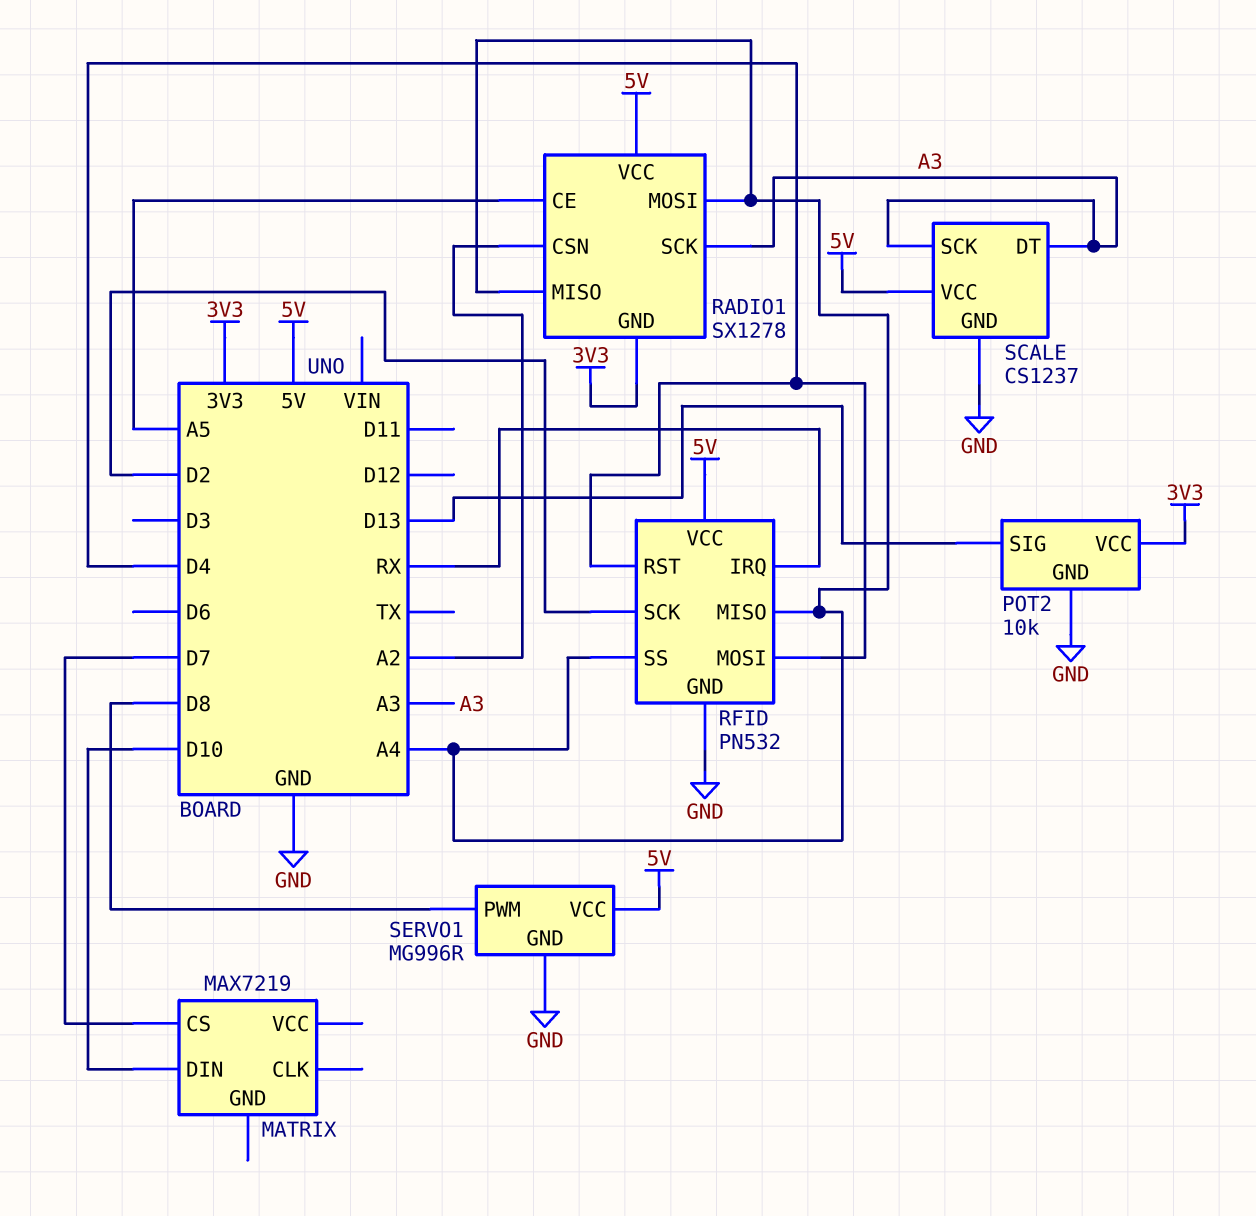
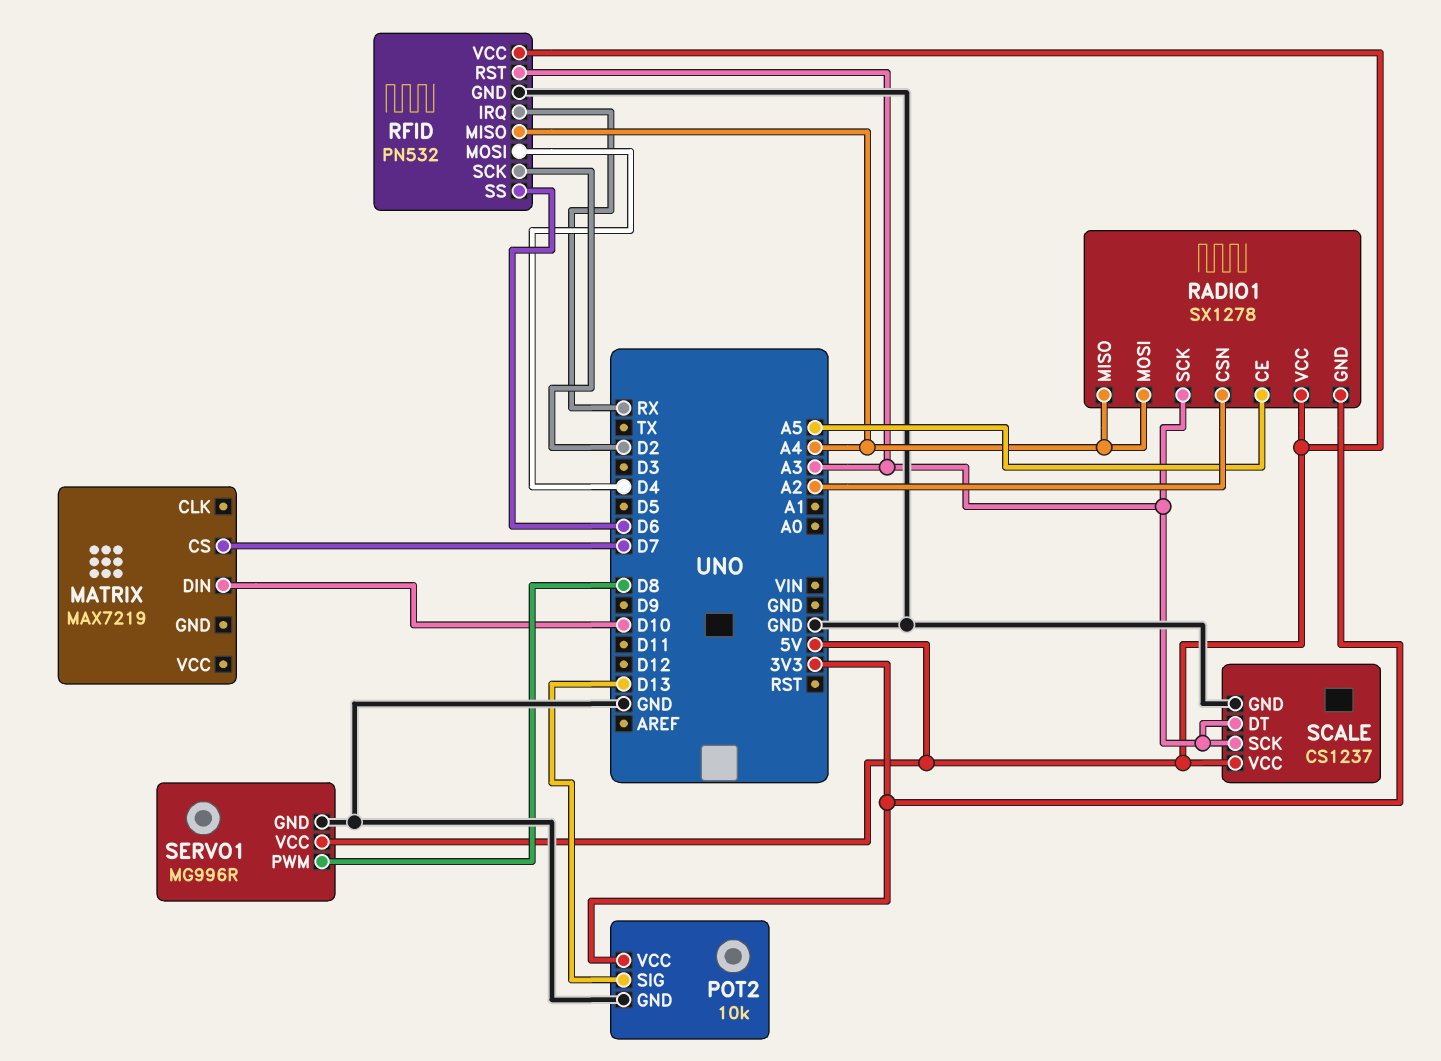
RFID pin RST: D4 -> A3
RFID pin SS: A4 -> D6

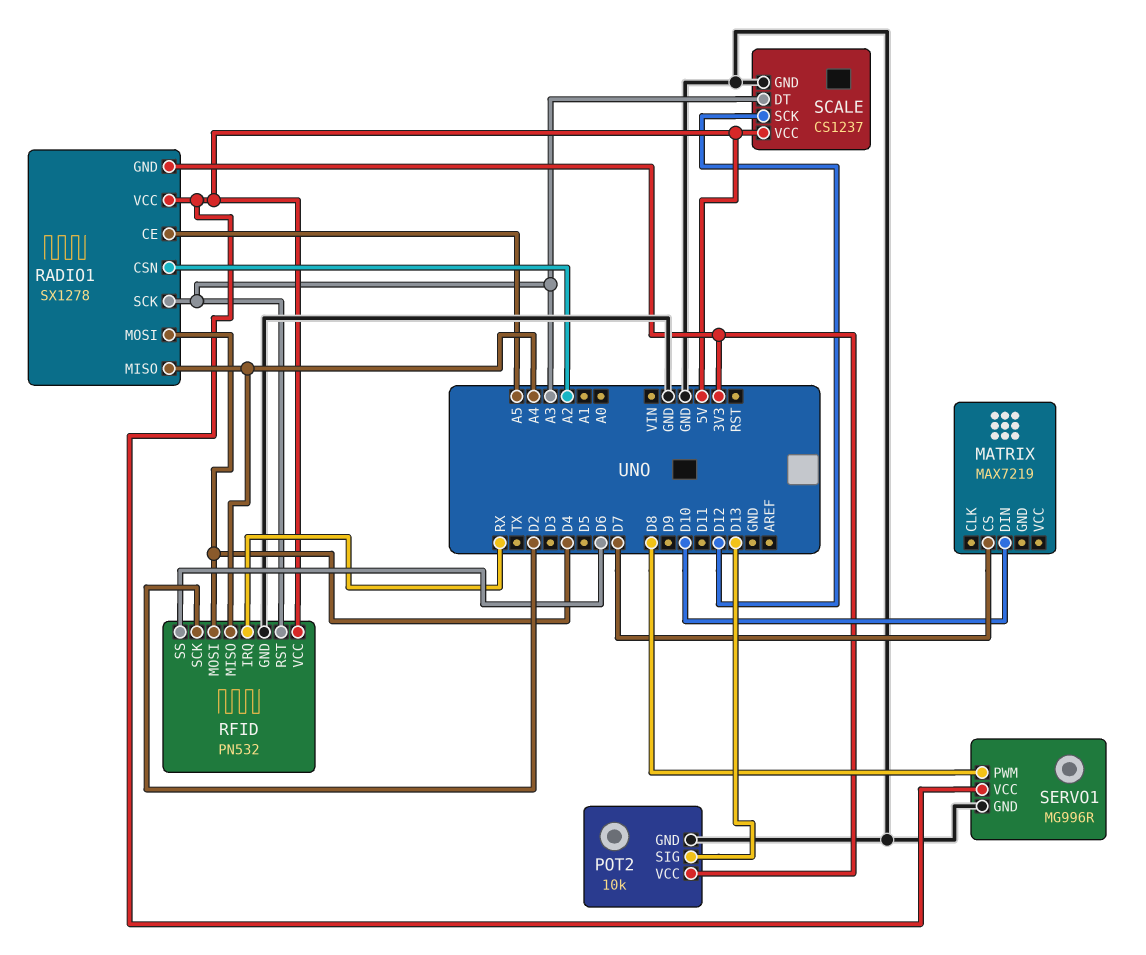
RADIO1 pin MOSI: A4 -> D4
SCALE pin SCK: A3 -> D12

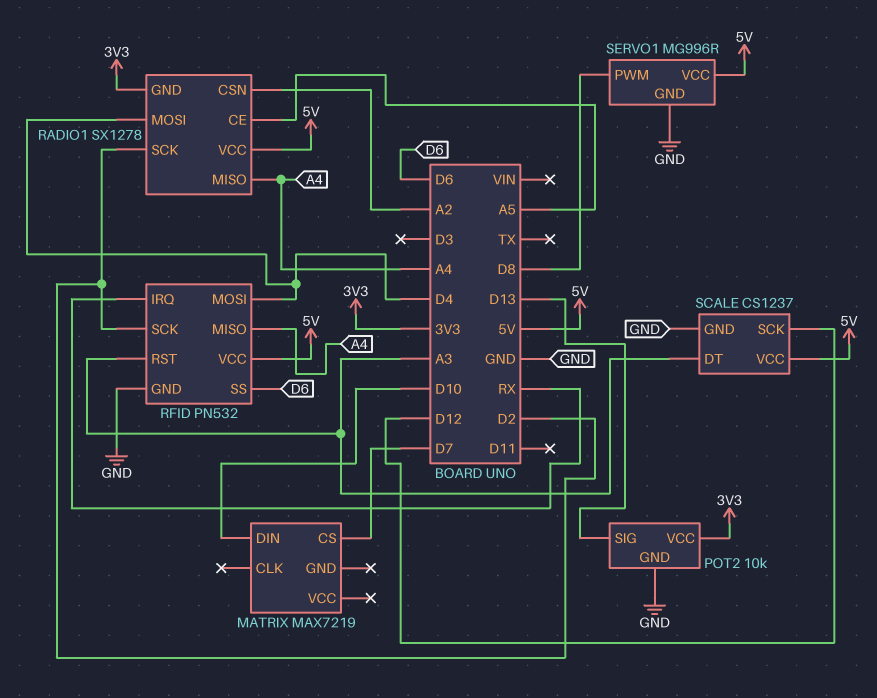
RADIO1 pin SCK: A3 -> D2

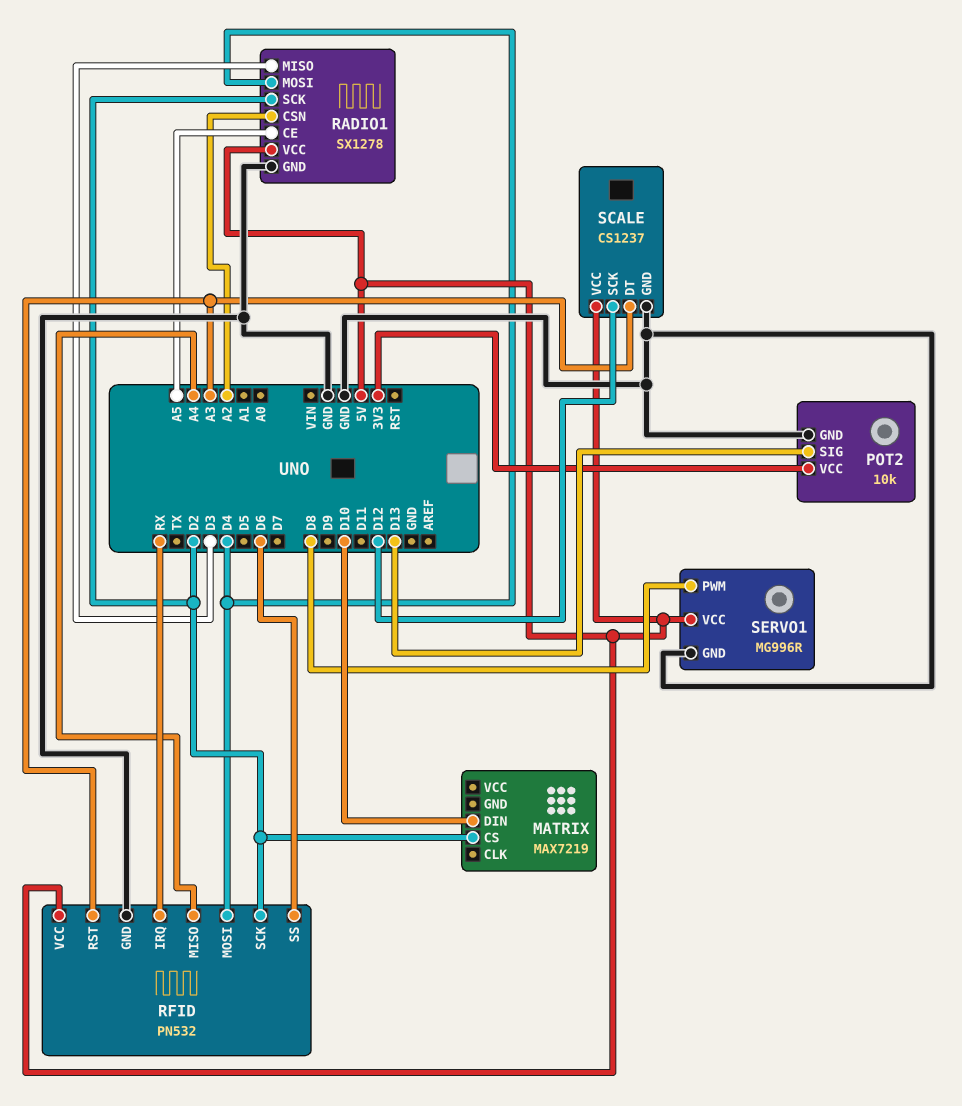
MATRIX pin CS: D7 -> D2
RADIO1 pin GND: 3V3 -> GND
RADIO1 pin MISO: A4 -> D3

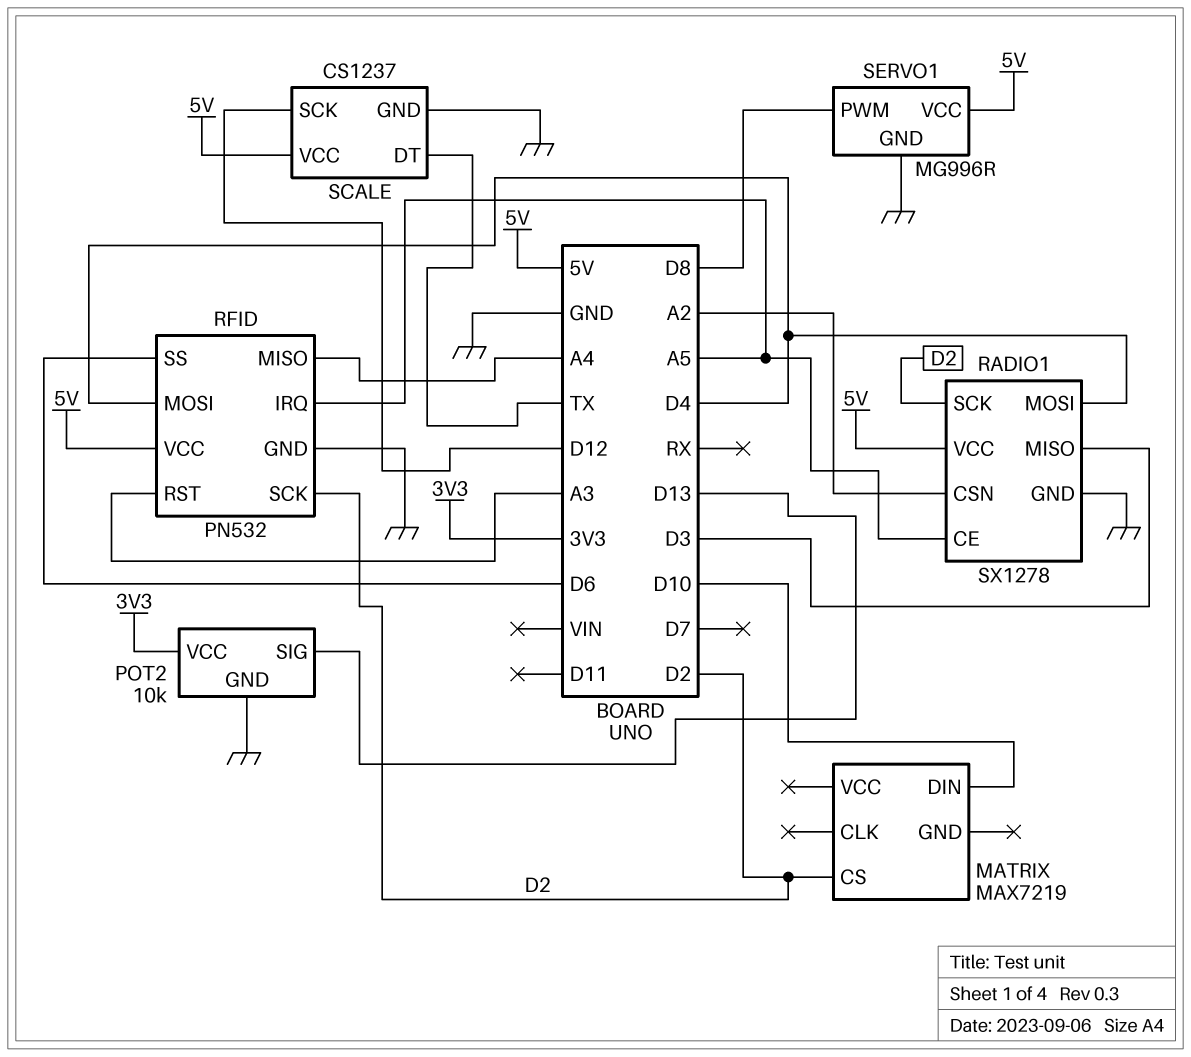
RFID pin IRQ: RX -> A5
SCALE pin DT: A3 -> TX

